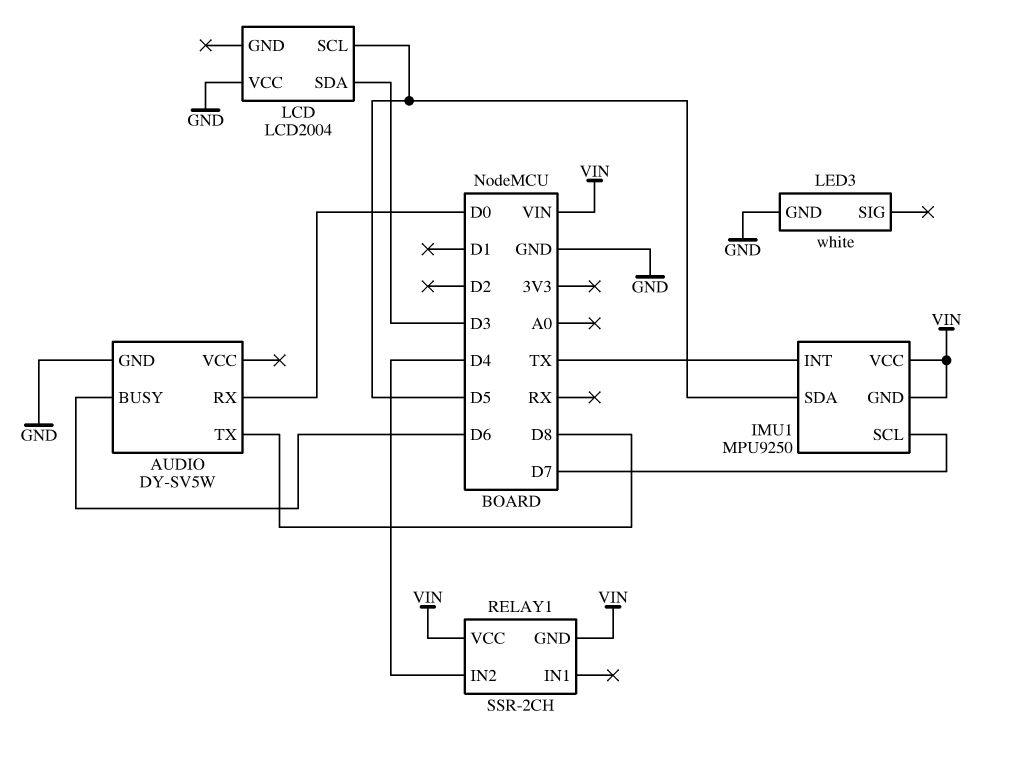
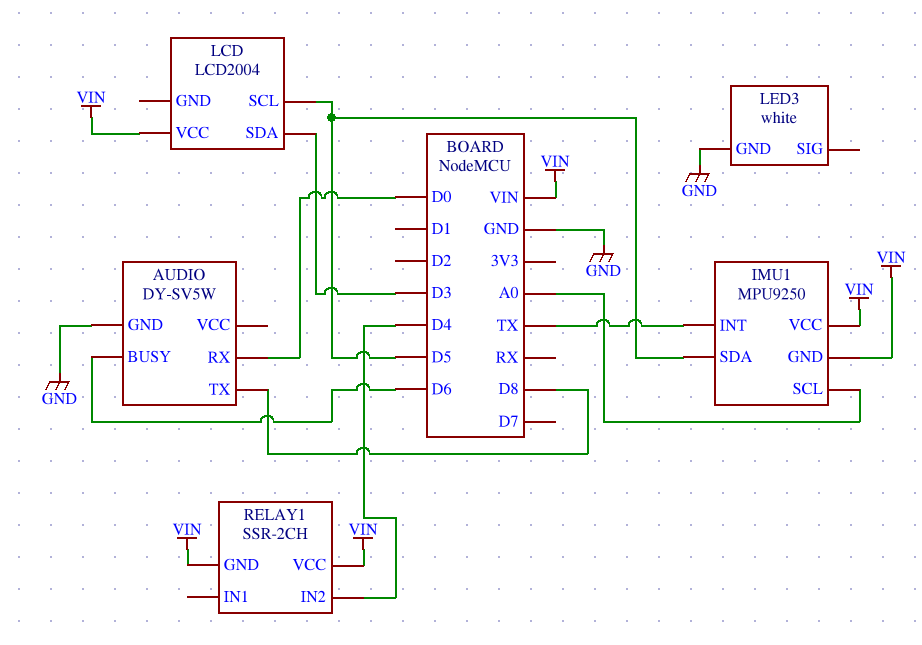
IMU1 pin SCL: D7 -> A0
LCD pin VCC: GND -> VIN

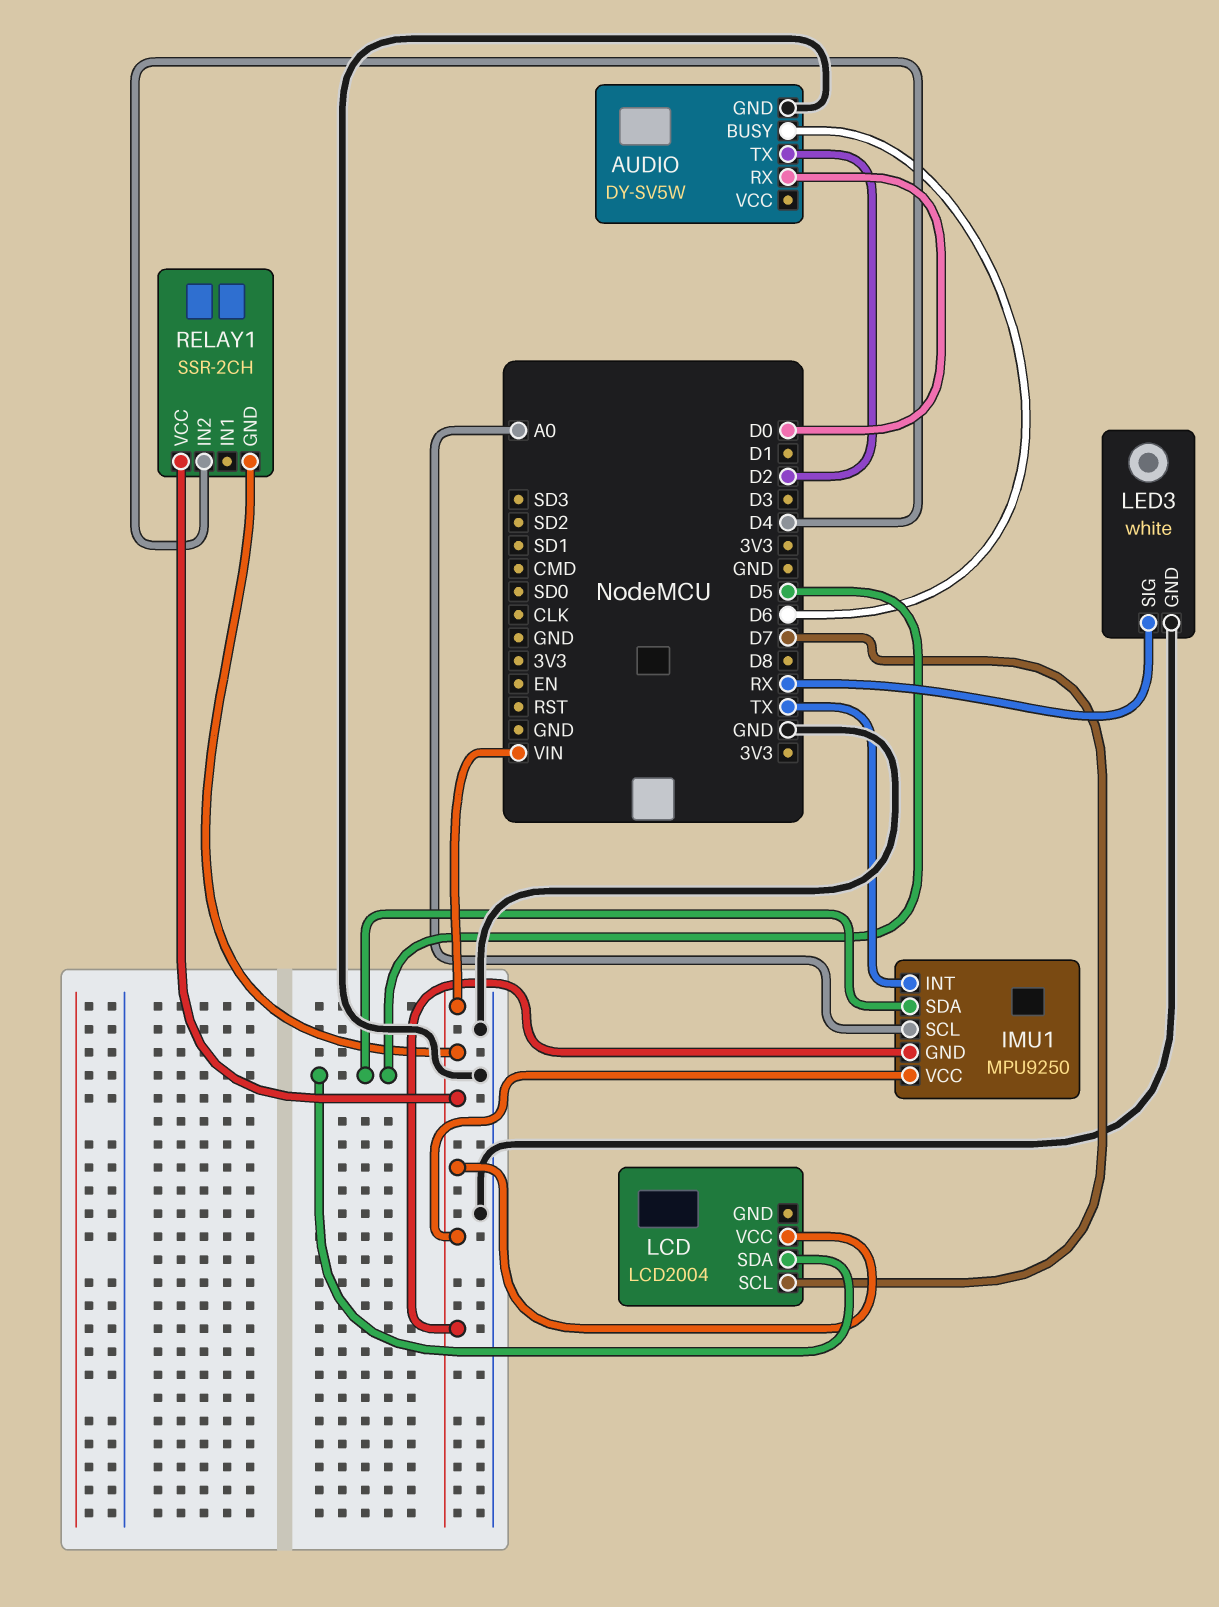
AUDIO pin TX: D8 -> D2
LCD pin SCL: D5 -> D7
LCD pin SDA: D3 -> D5
LED3 pin SIG: none -> RX

